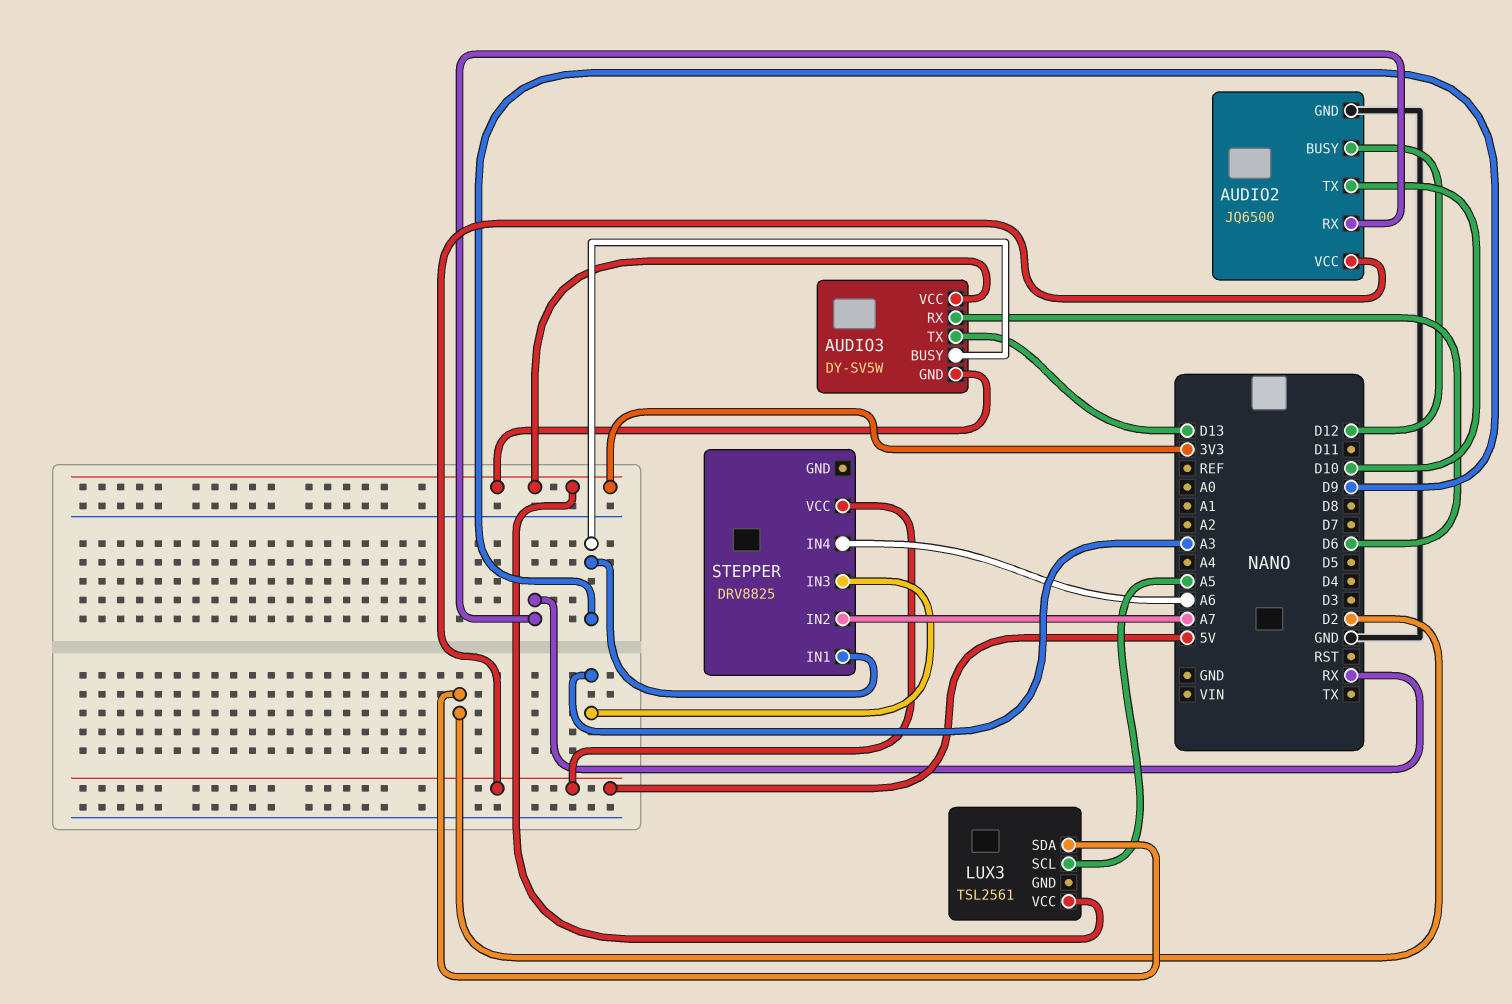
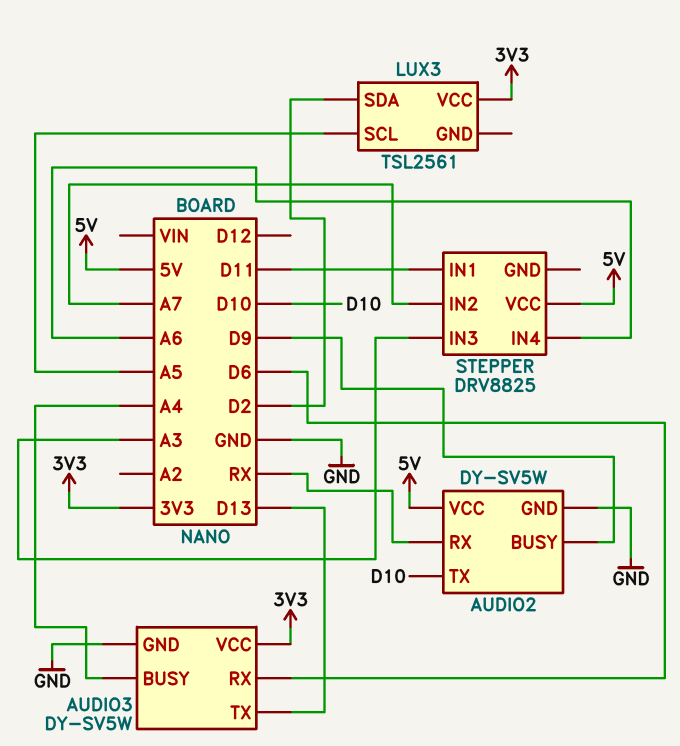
AUDIO2: JQ6500 -> DY-SV5W
AUDIO2 pin BUSY: D12 -> D9
AUDIO3 pin BUSY: D9 -> A4
AUDIO3 pin GND: 3V3 -> GND
STEPPER pin IN1: D9 -> D11

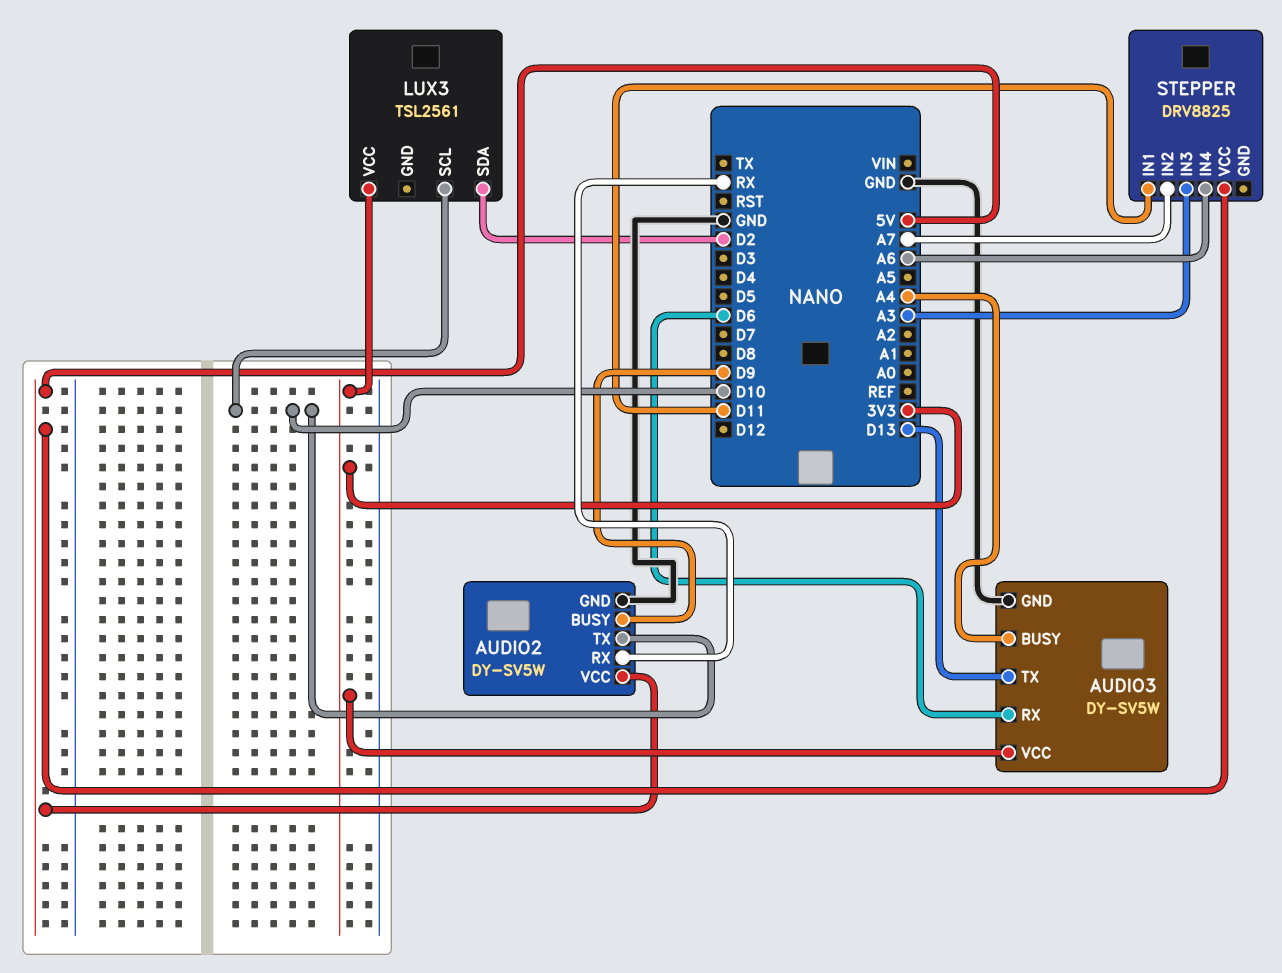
LUX3 pin SCL: A5 -> D10

